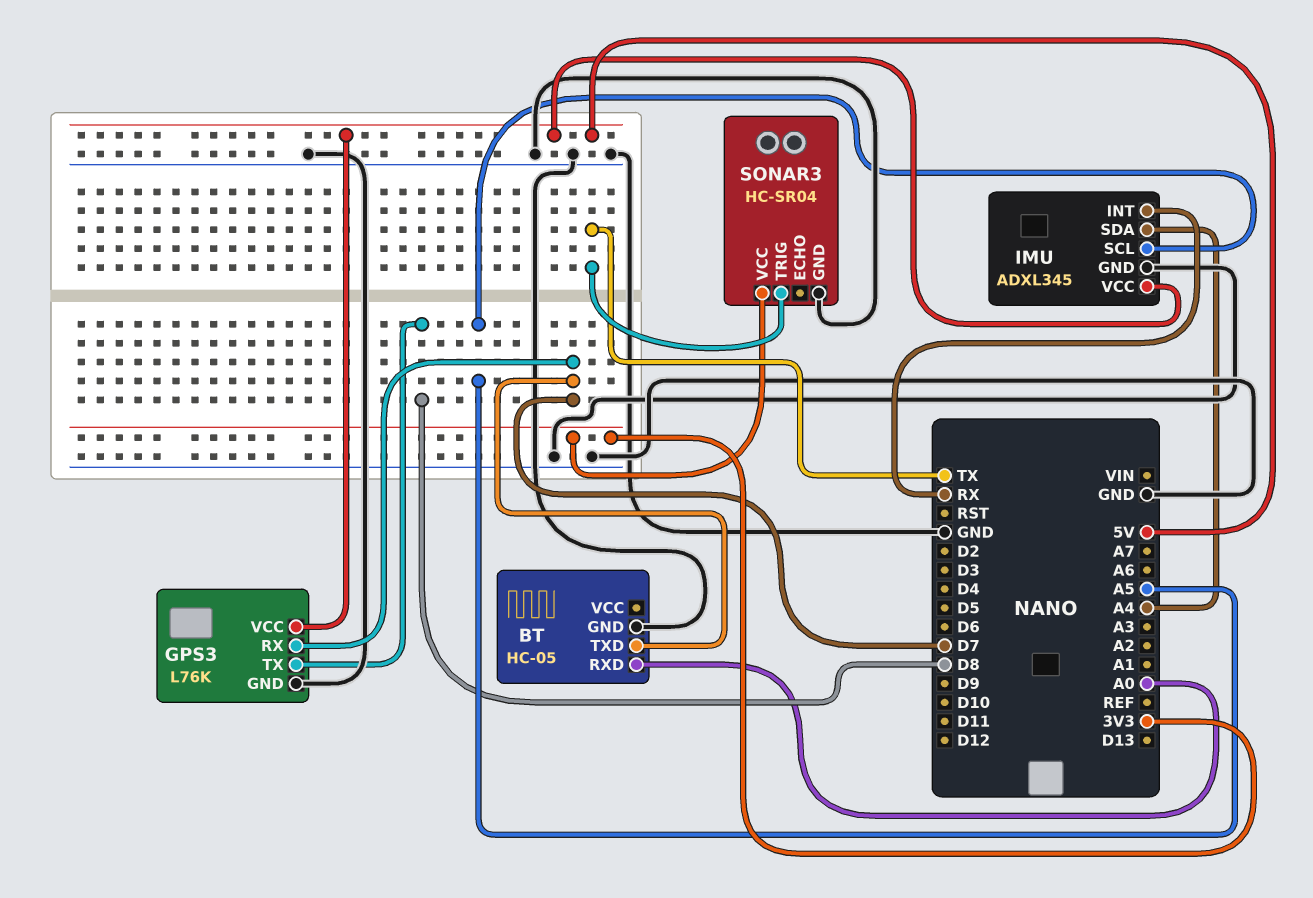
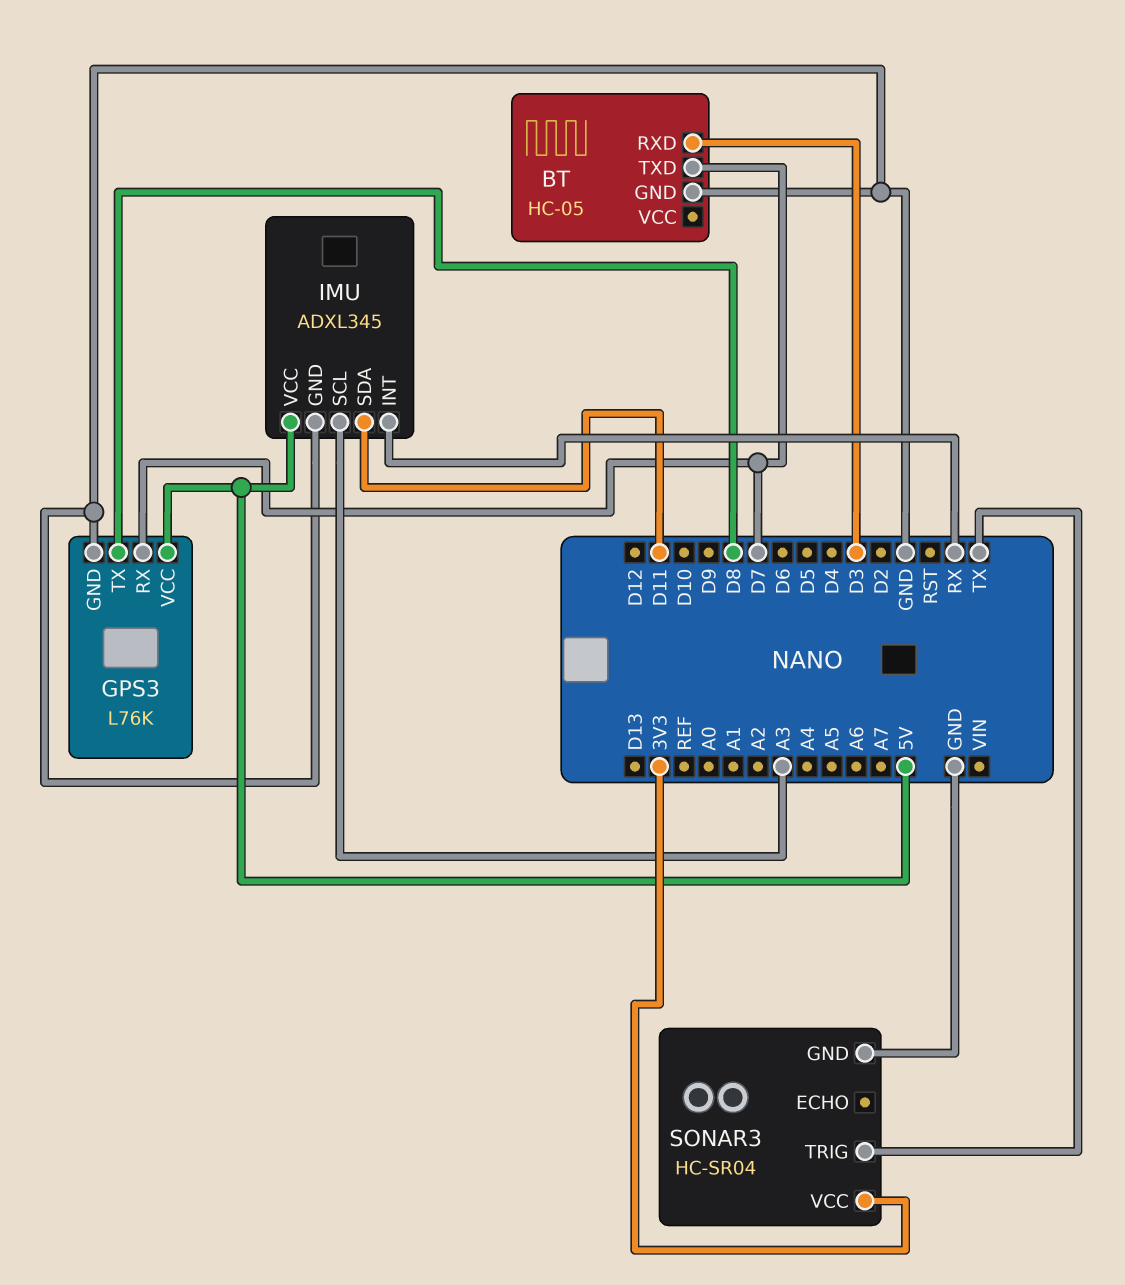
BT pin RXD: A0 -> D3
IMU pin SCL: A5 -> A3
IMU pin SDA: A4 -> D11

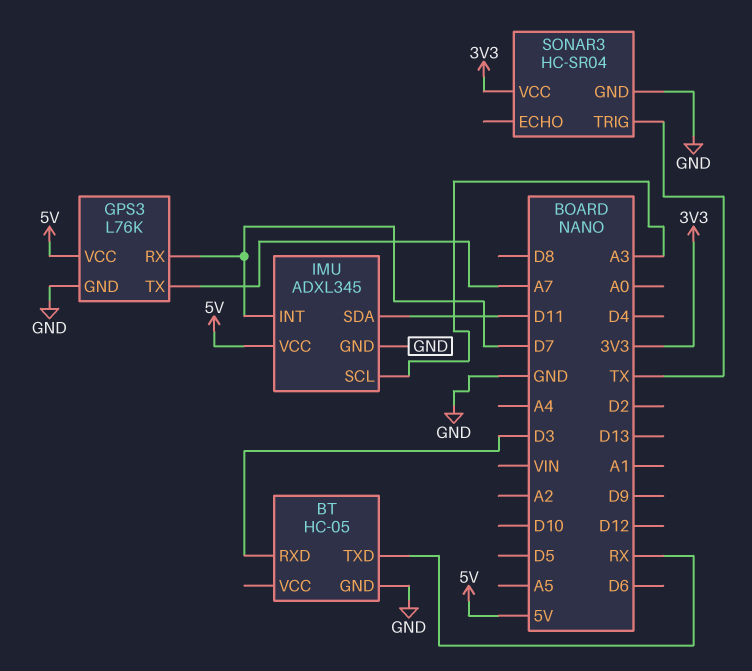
BT pin TXD: D7 -> RX
GPS3 pin TX: D8 -> A7
IMU pin INT: RX -> D7

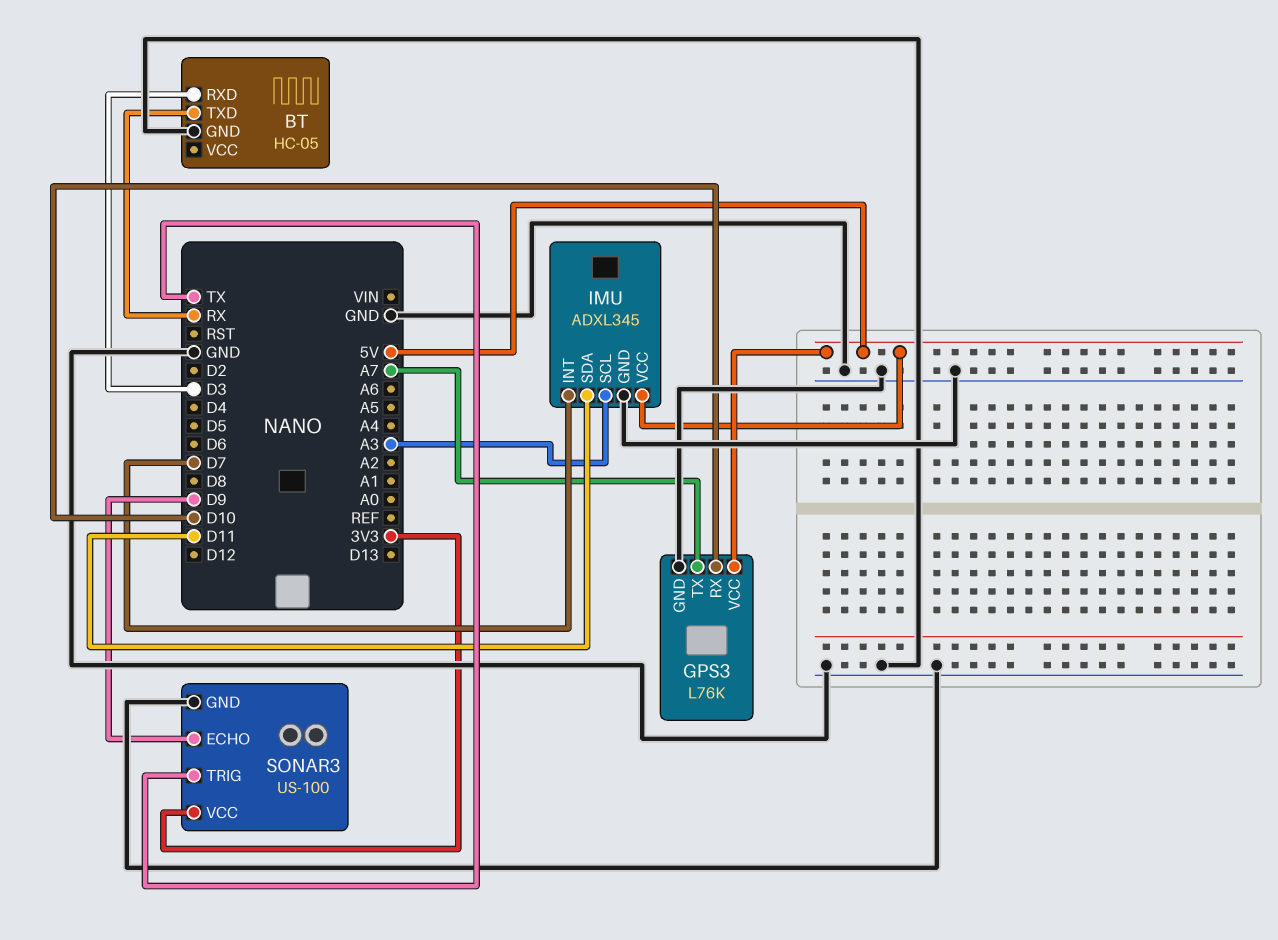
GPS3 pin RX: D7 -> D10
SONAR3: HC-SR04 -> US-100
SONAR3 pin ECHO: none -> D9

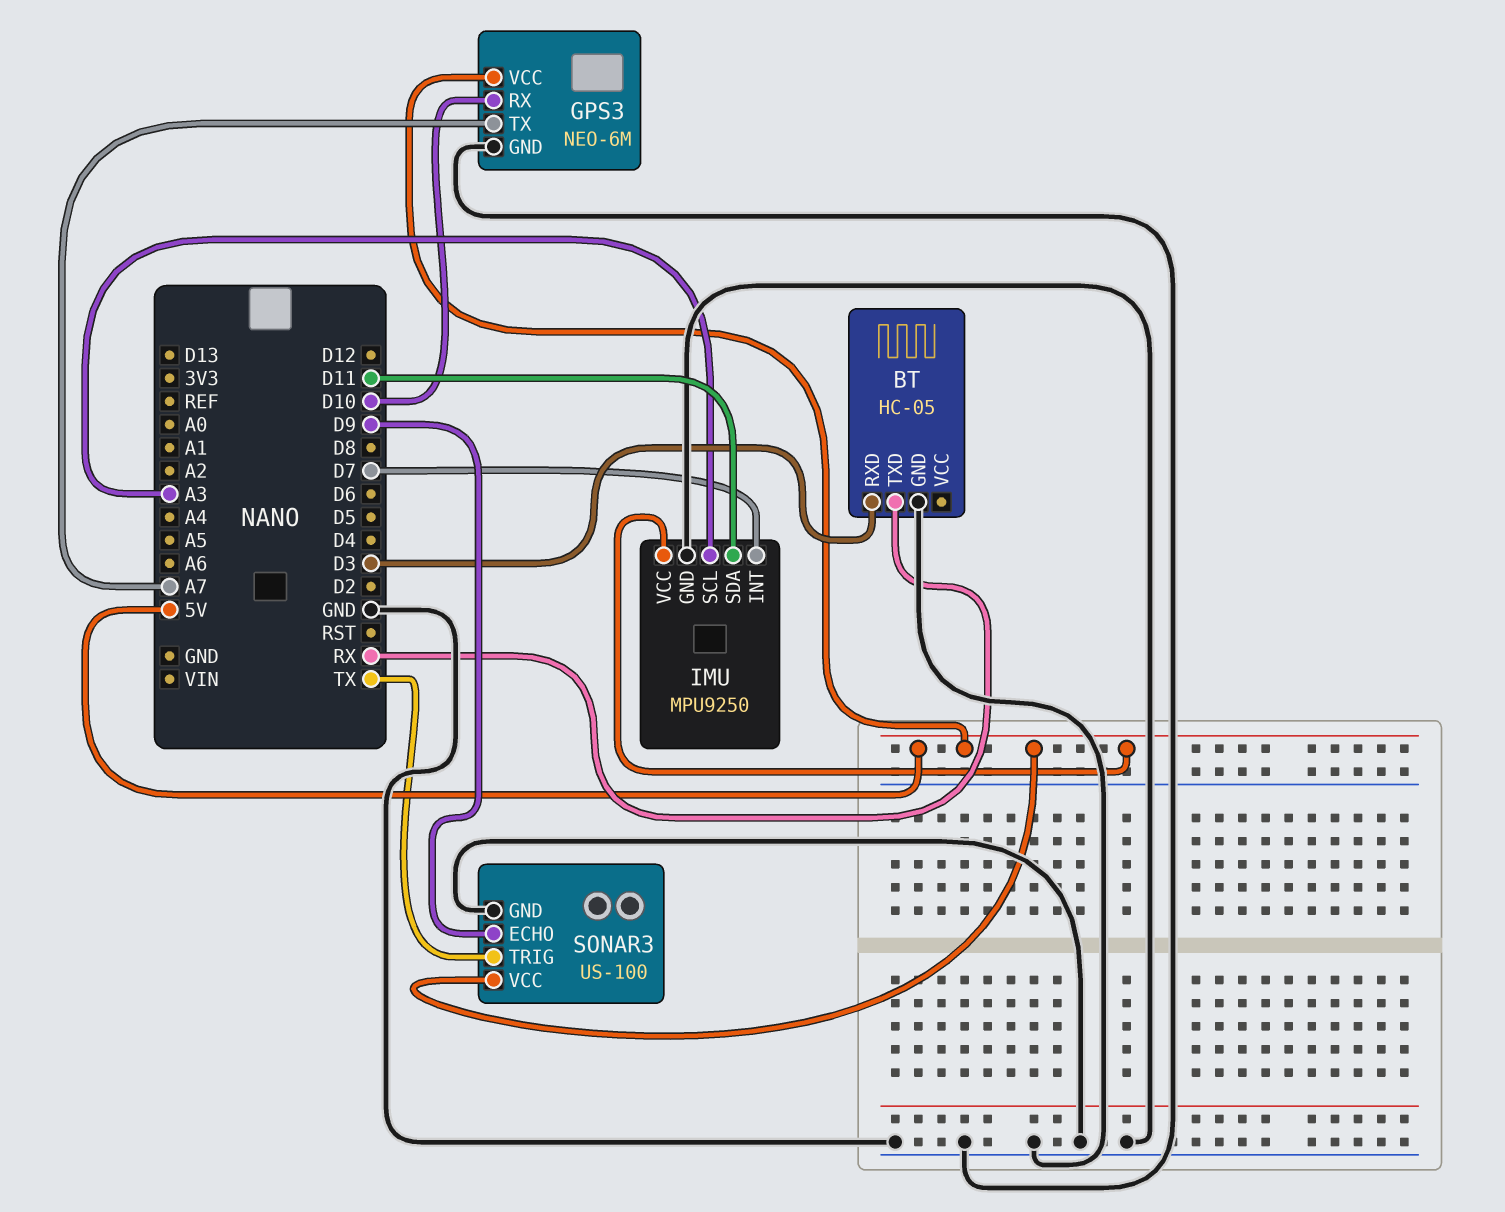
GPS3: L76K -> NEO-6M
IMU: ADXL345 -> MPU9250
SONAR3 pin VCC: 3V3 -> 5V

